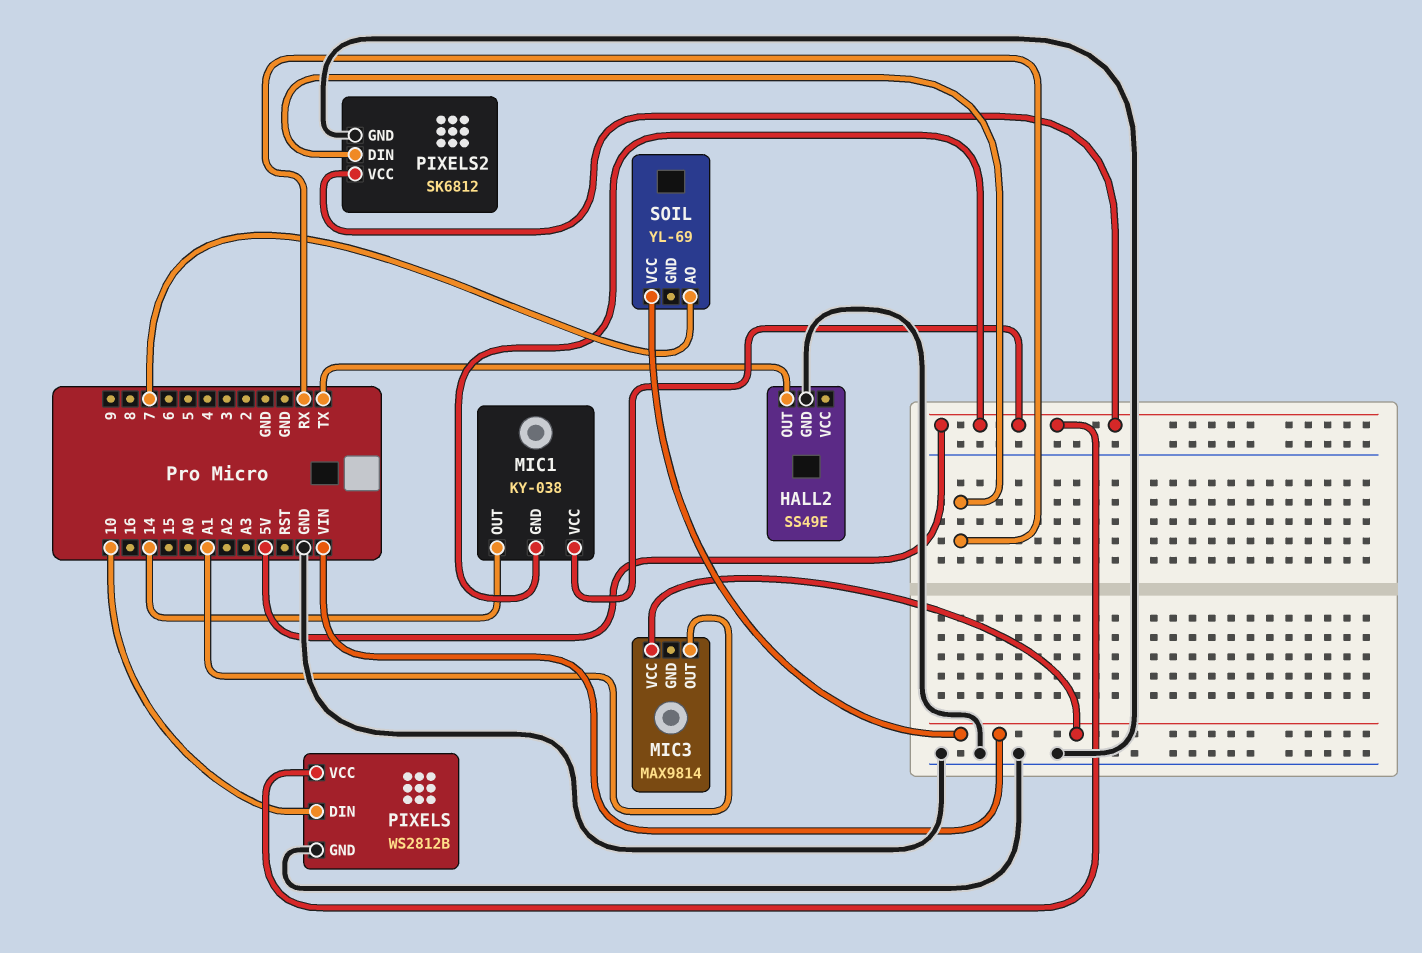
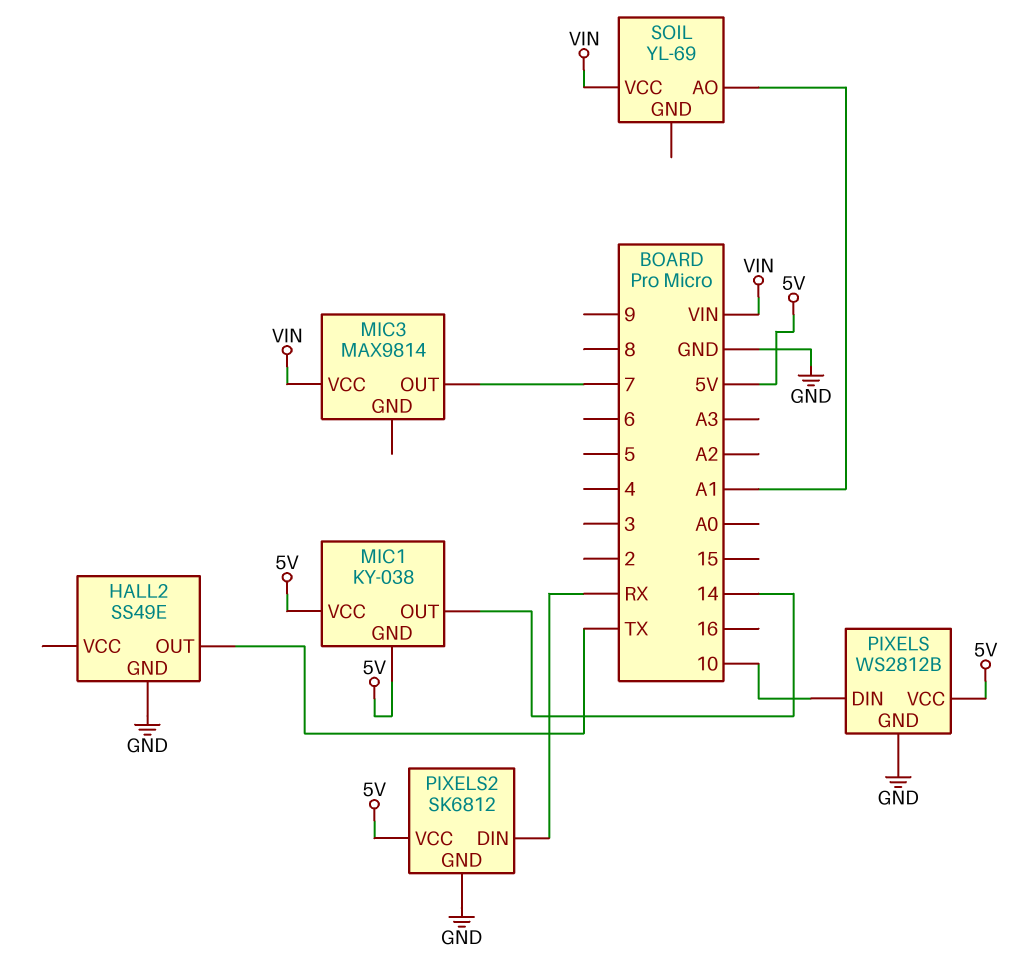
MIC3 pin OUT: A1 -> 7
SOIL pin AO: 7 -> A1

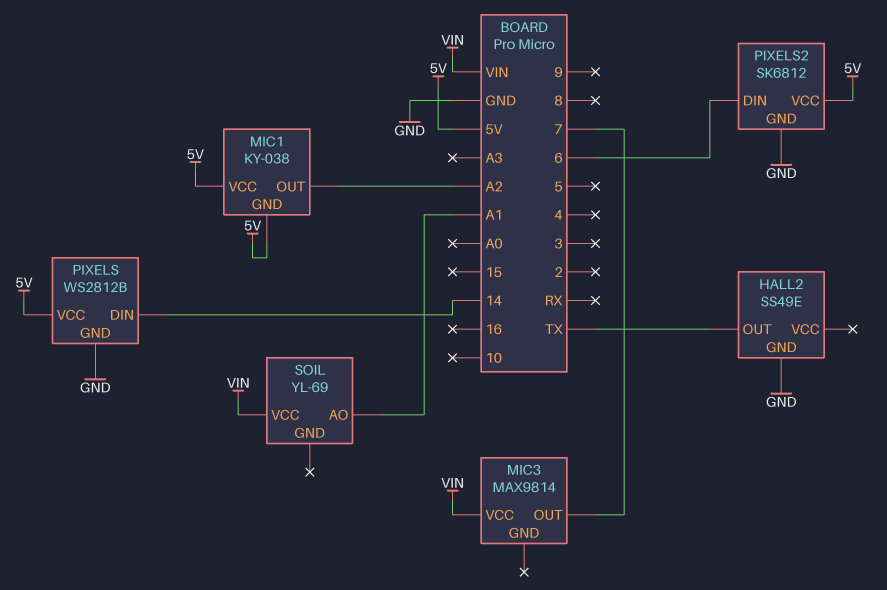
MIC1 pin OUT: 14 -> A2
PIXELS pin DIN: 10 -> 14
PIXELS2 pin DIN: RX -> 6

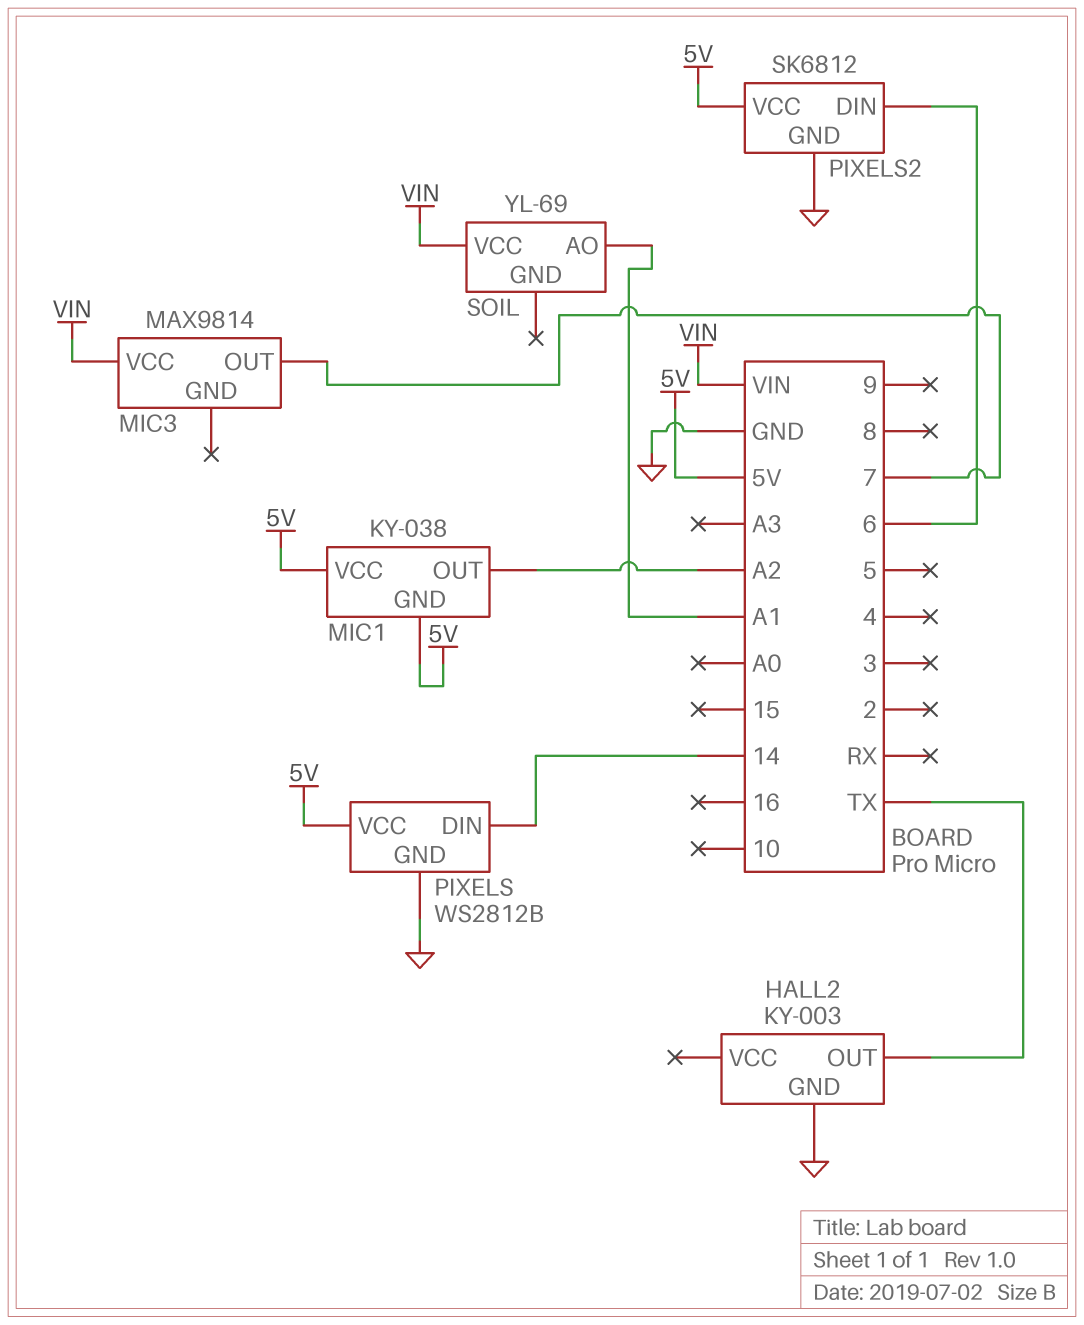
HALL2: SS49E -> KY-003

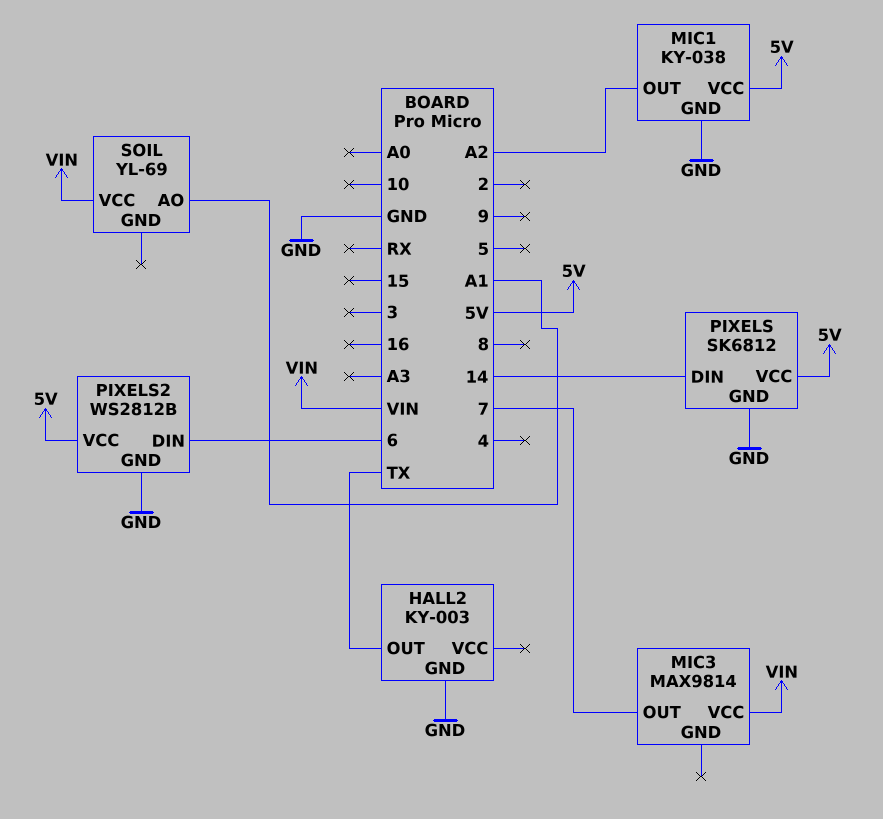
MIC1 pin GND: 5V -> GND
PIXELS: WS2812B -> SK6812
PIXELS2: SK6812 -> WS2812B

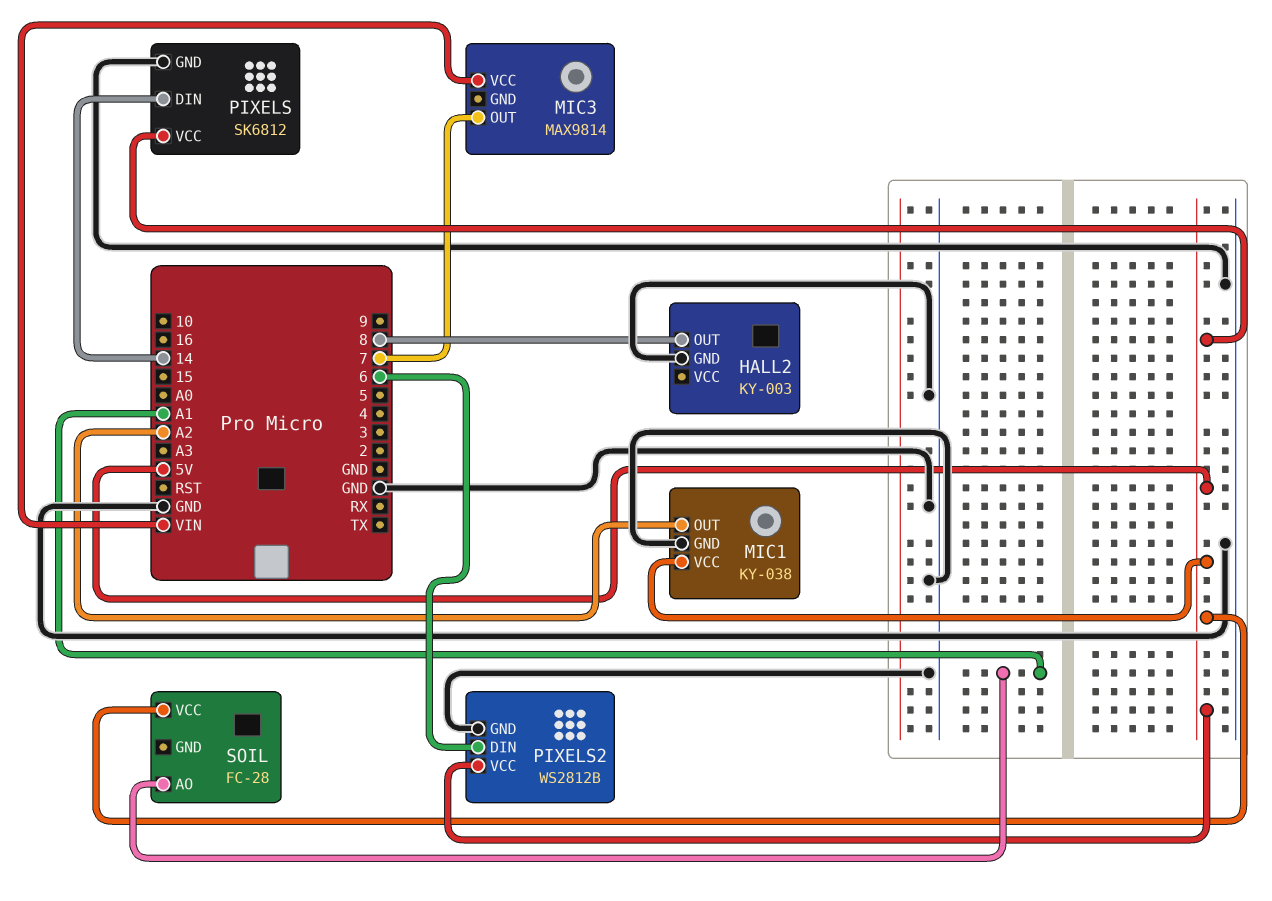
HALL2 pin OUT: TX -> 8
SOIL: YL-69 -> FC-28
SOIL pin VCC: VIN -> 5V

